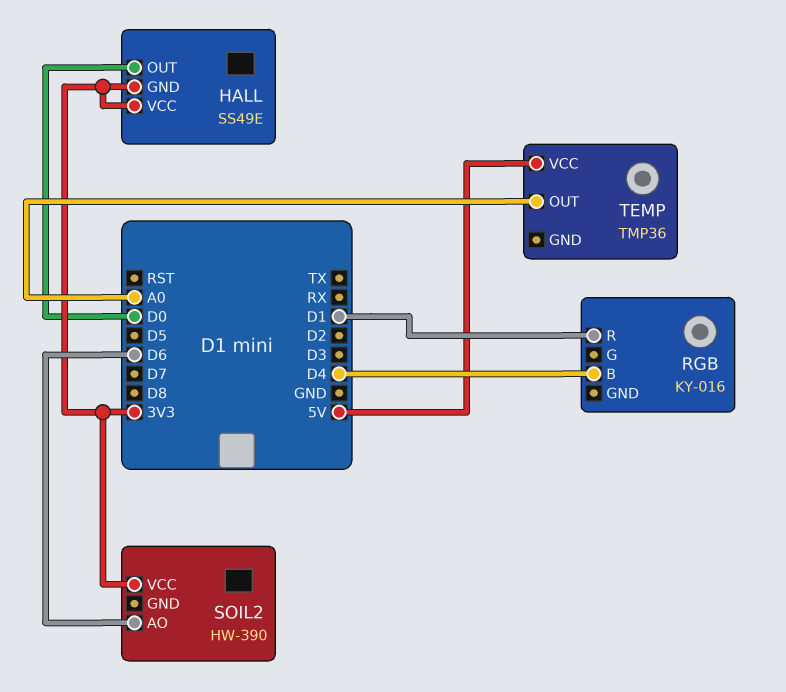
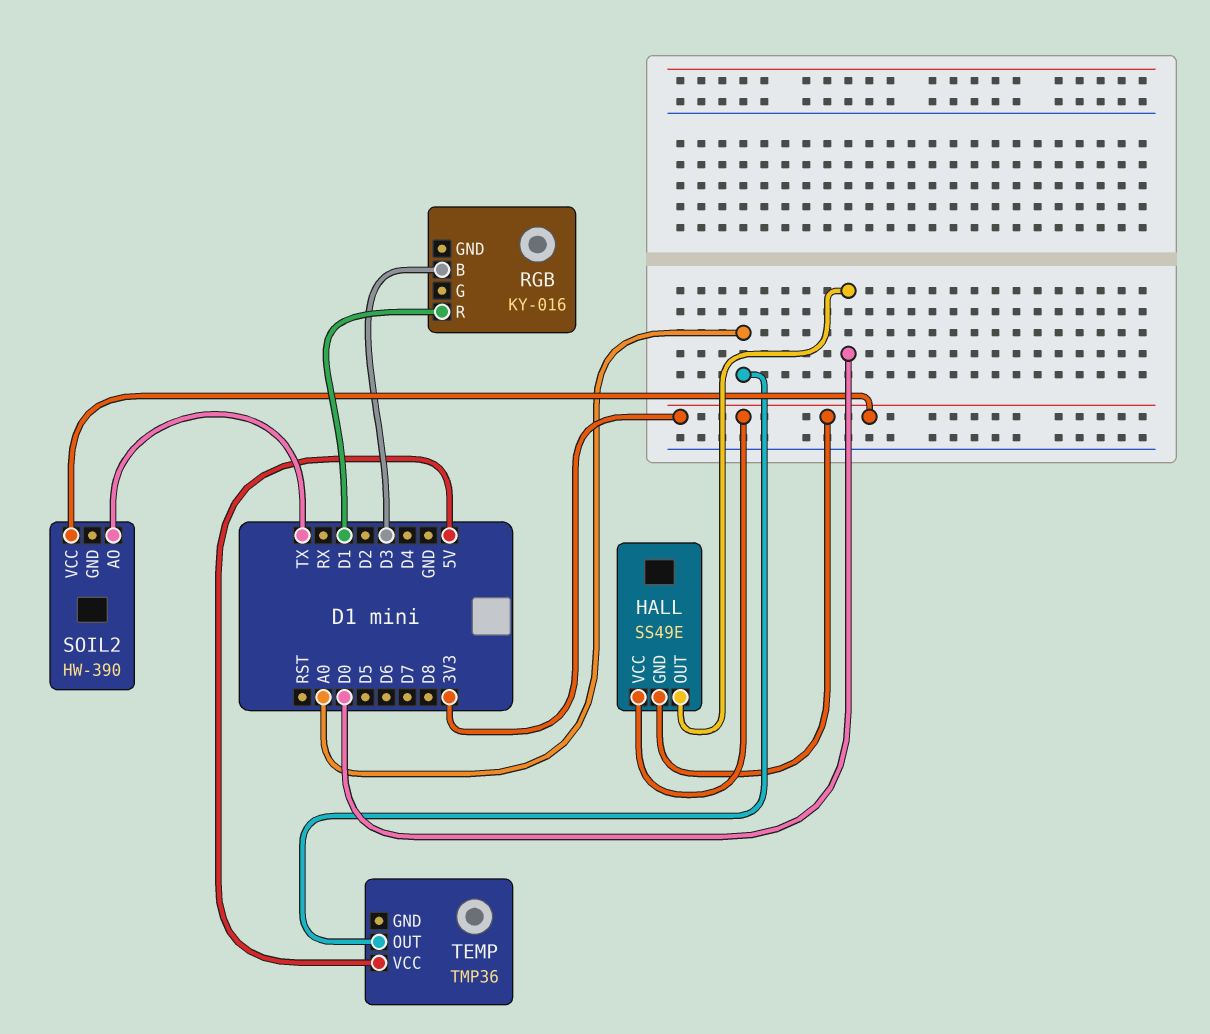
RGB pin B: D4 -> D3
SOIL2 pin AO: D6 -> TX

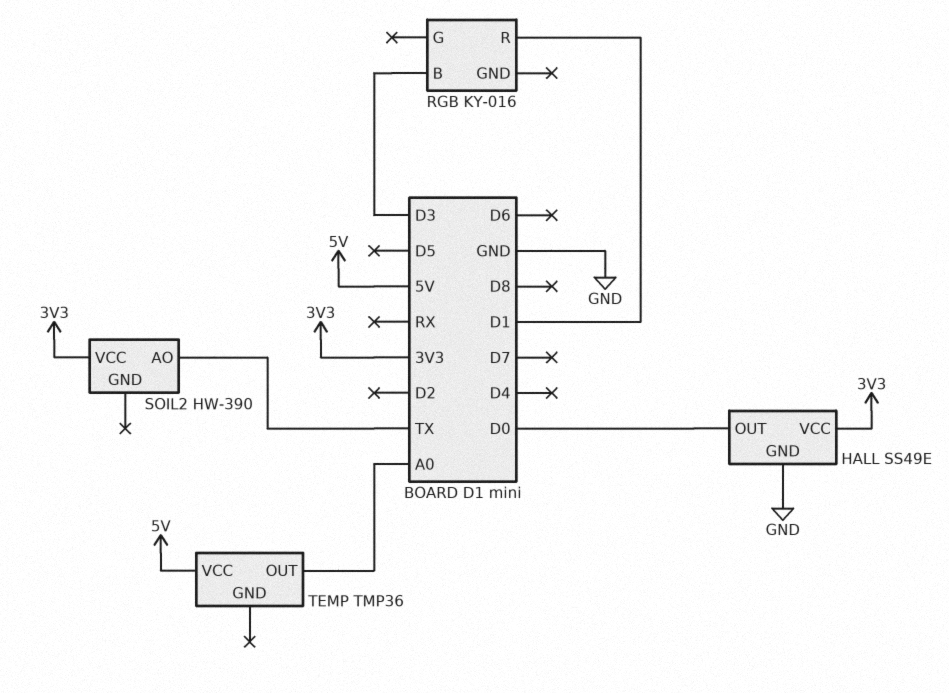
HALL pin GND: 3V3 -> GND

